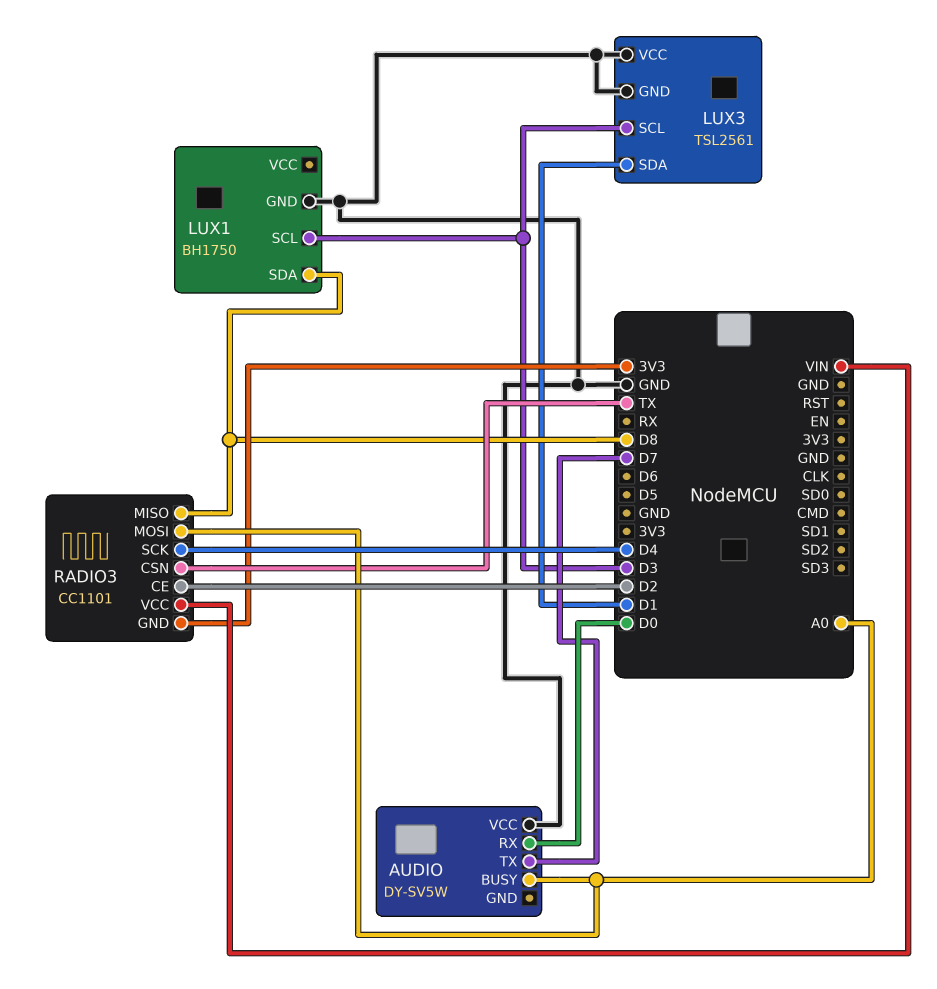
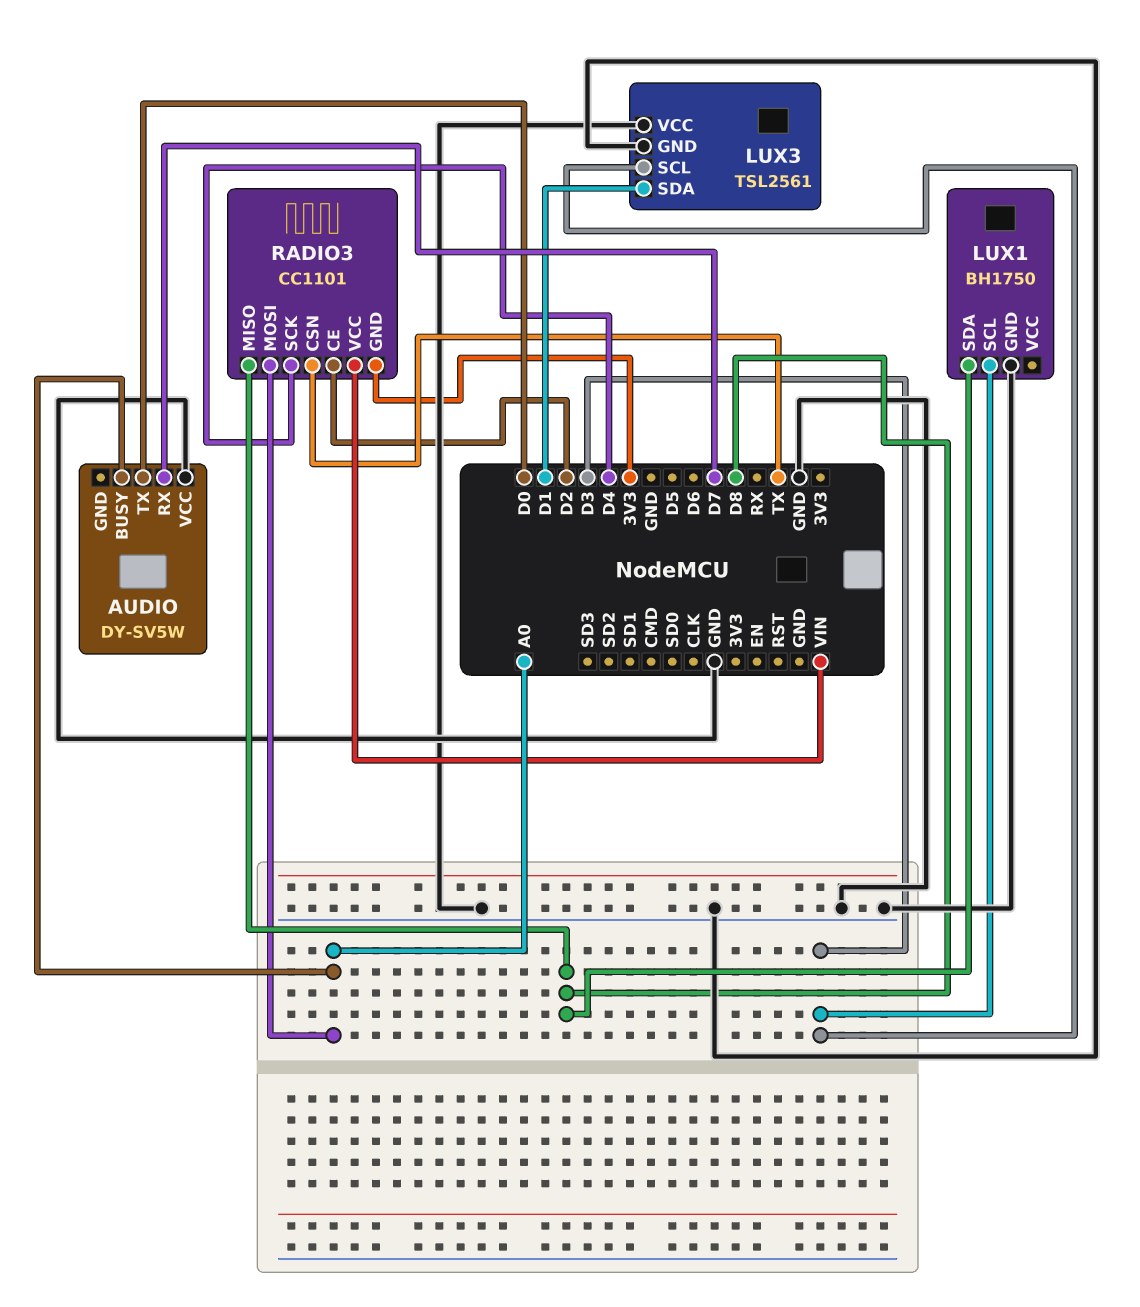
AUDIO pin RX: D0 -> D7
AUDIO pin TX: D7 -> D0

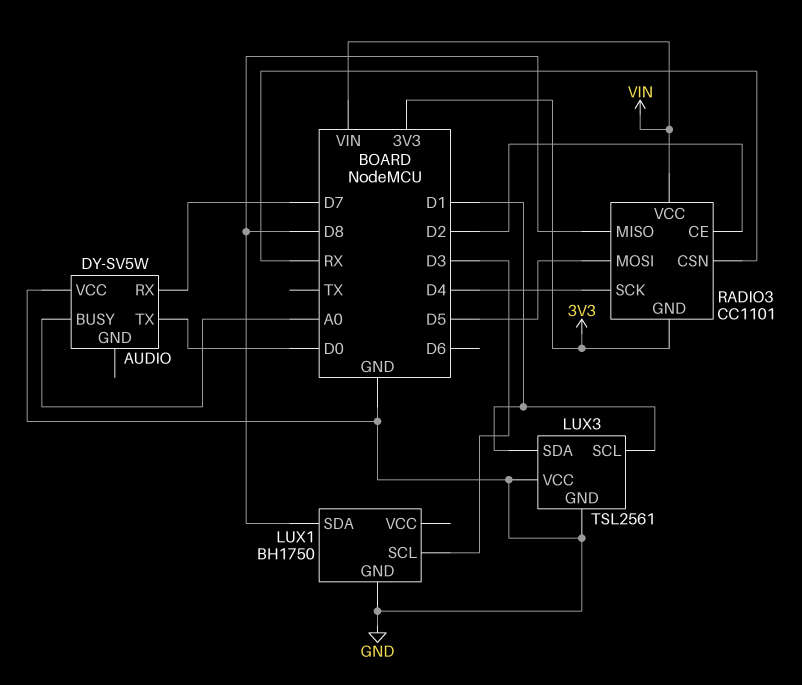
LUX3 pin SCL: D3 -> D1
RADIO3 pin CSN: TX -> RX
RADIO3 pin MOSI: A0 -> D5

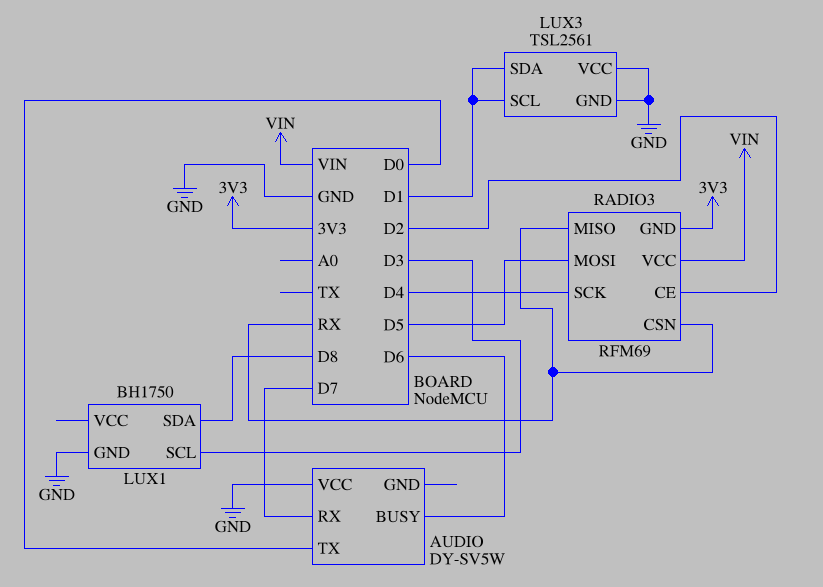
AUDIO pin BUSY: A0 -> D6
RADIO3: CC1101 -> RFM69
RADIO3 pin MISO: D8 -> RX

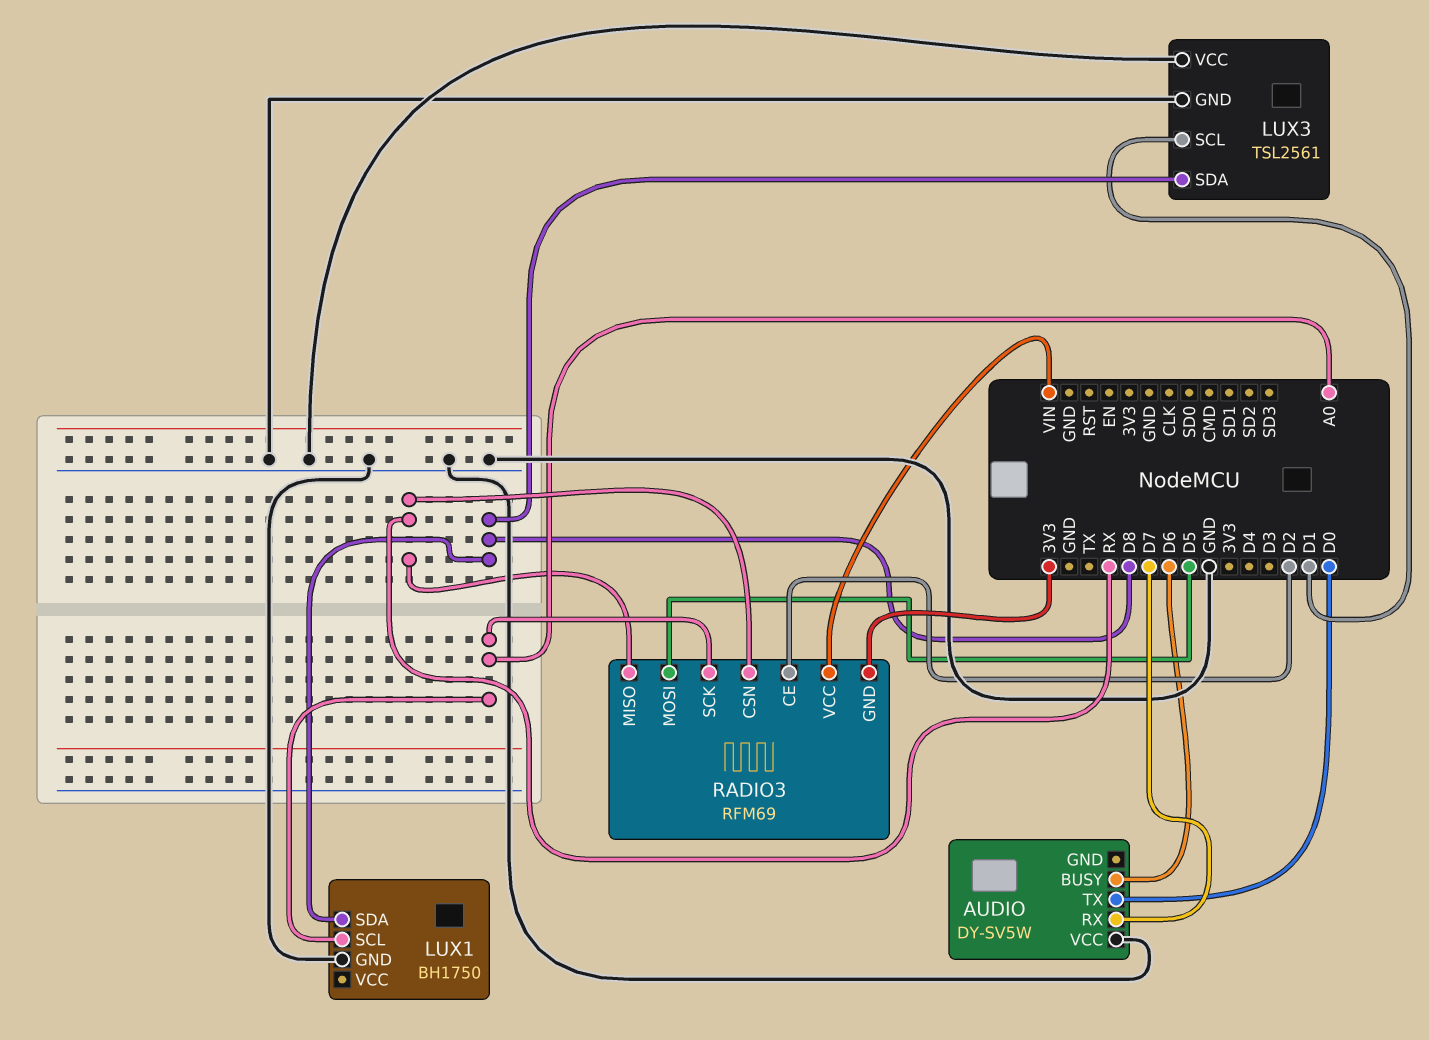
LUX1 pin SCL: D3 -> A0
LUX3 pin SDA: D1 -> D8
RADIO3 pin SCK: D4 -> A0

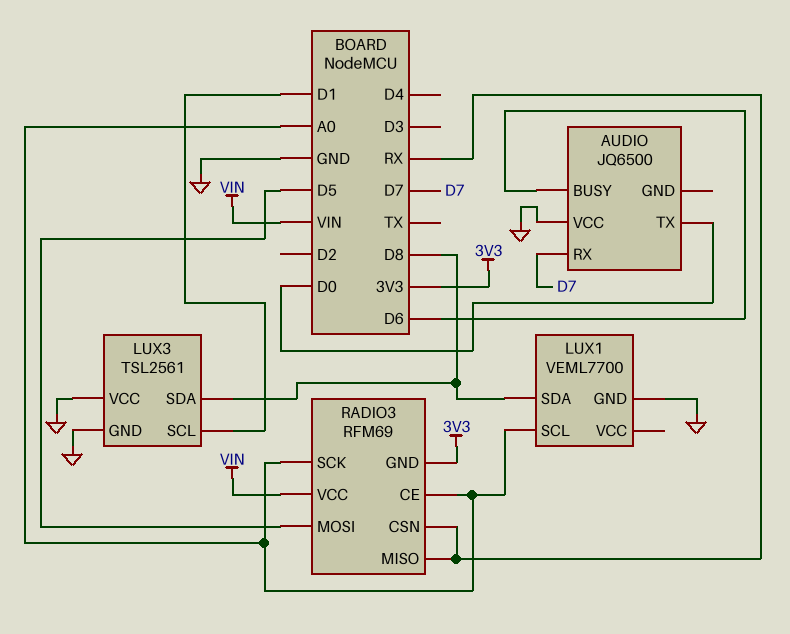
AUDIO: DY-SV5W -> JQ6500
LUX1: BH1750 -> VEML7700
RADIO3 pin CE: D2 -> A0

